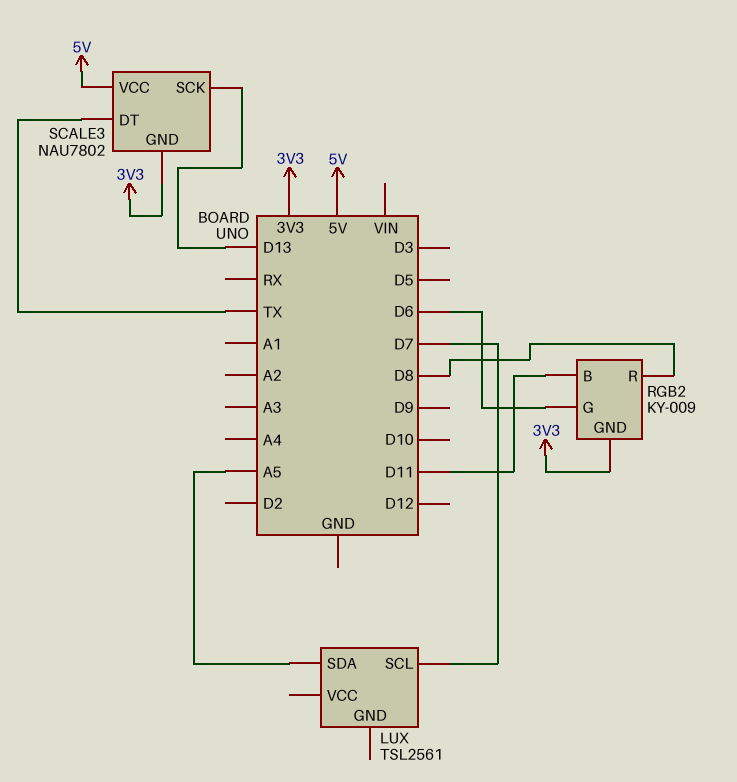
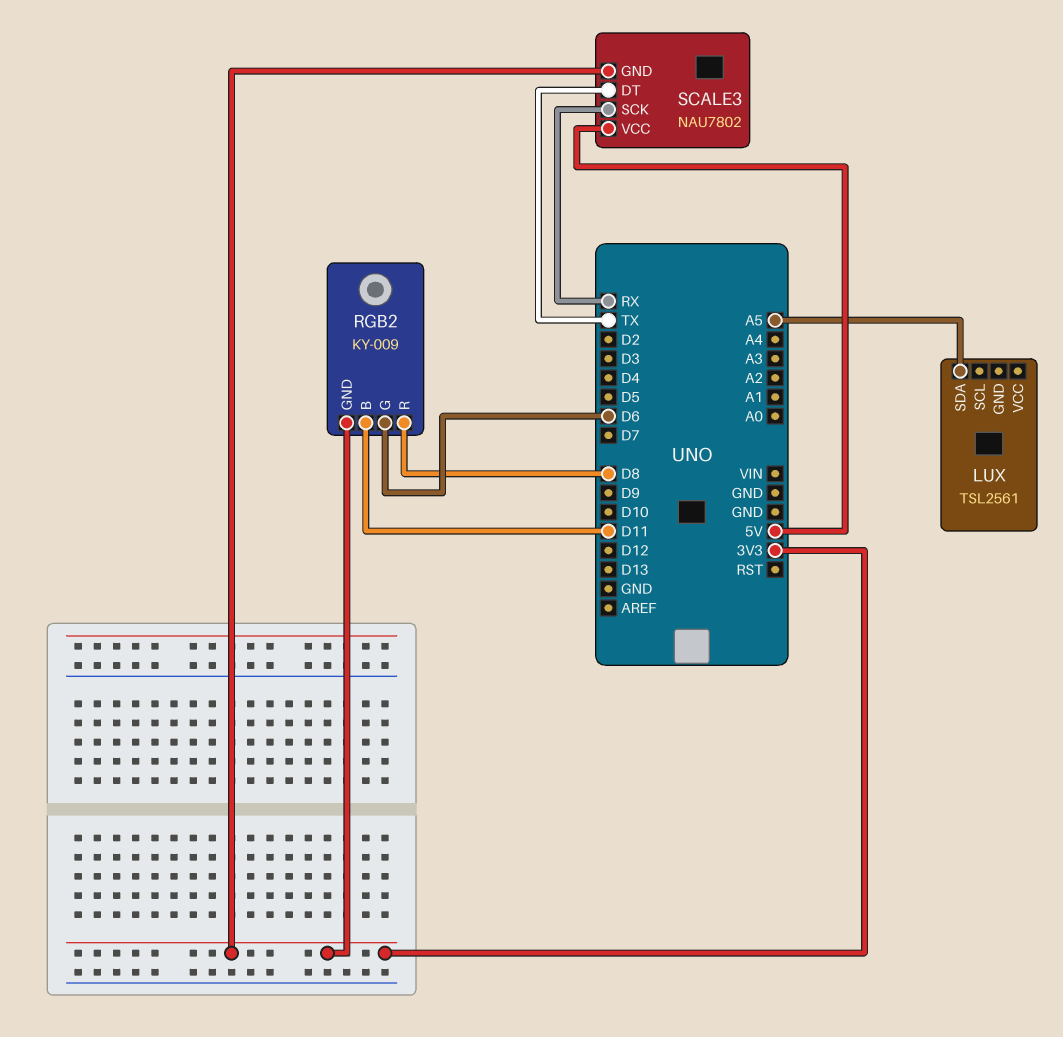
LUX pin SCL: D7 -> none
SCALE3 pin SCK: D13 -> RX

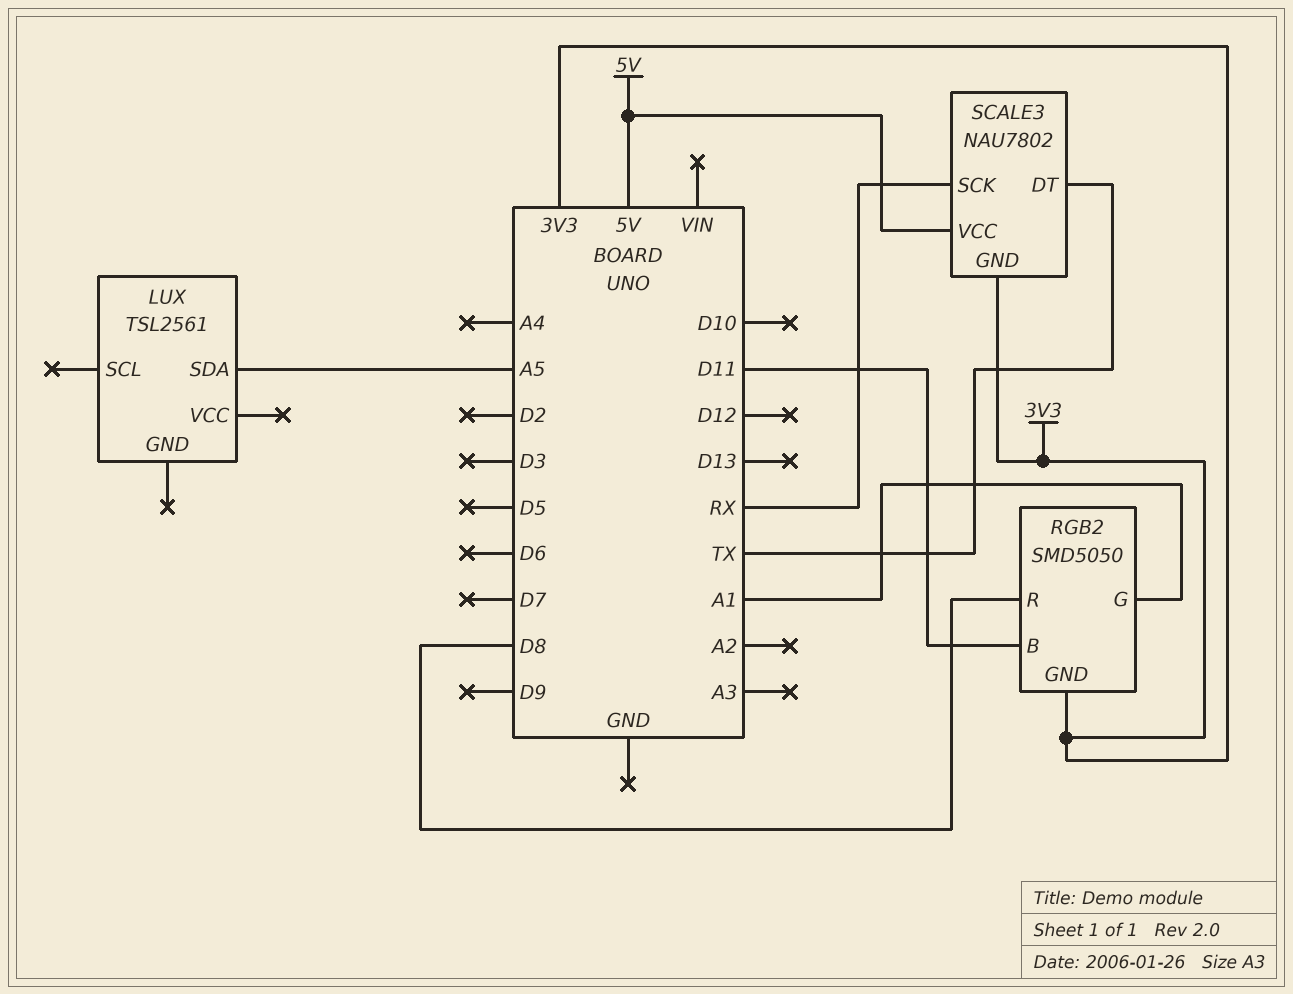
RGB2: KY-009 -> SMD5050
RGB2 pin G: D6 -> A1

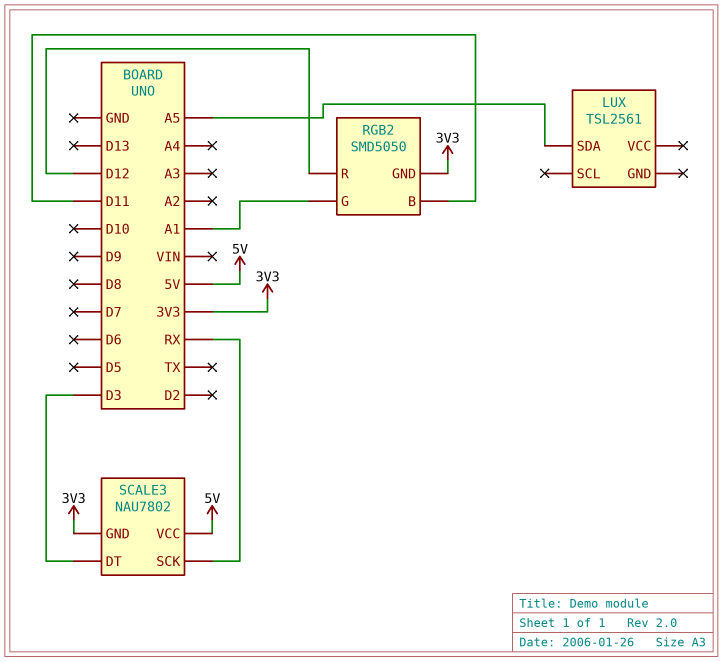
RGB2 pin R: D8 -> D12
SCALE3 pin DT: TX -> D3

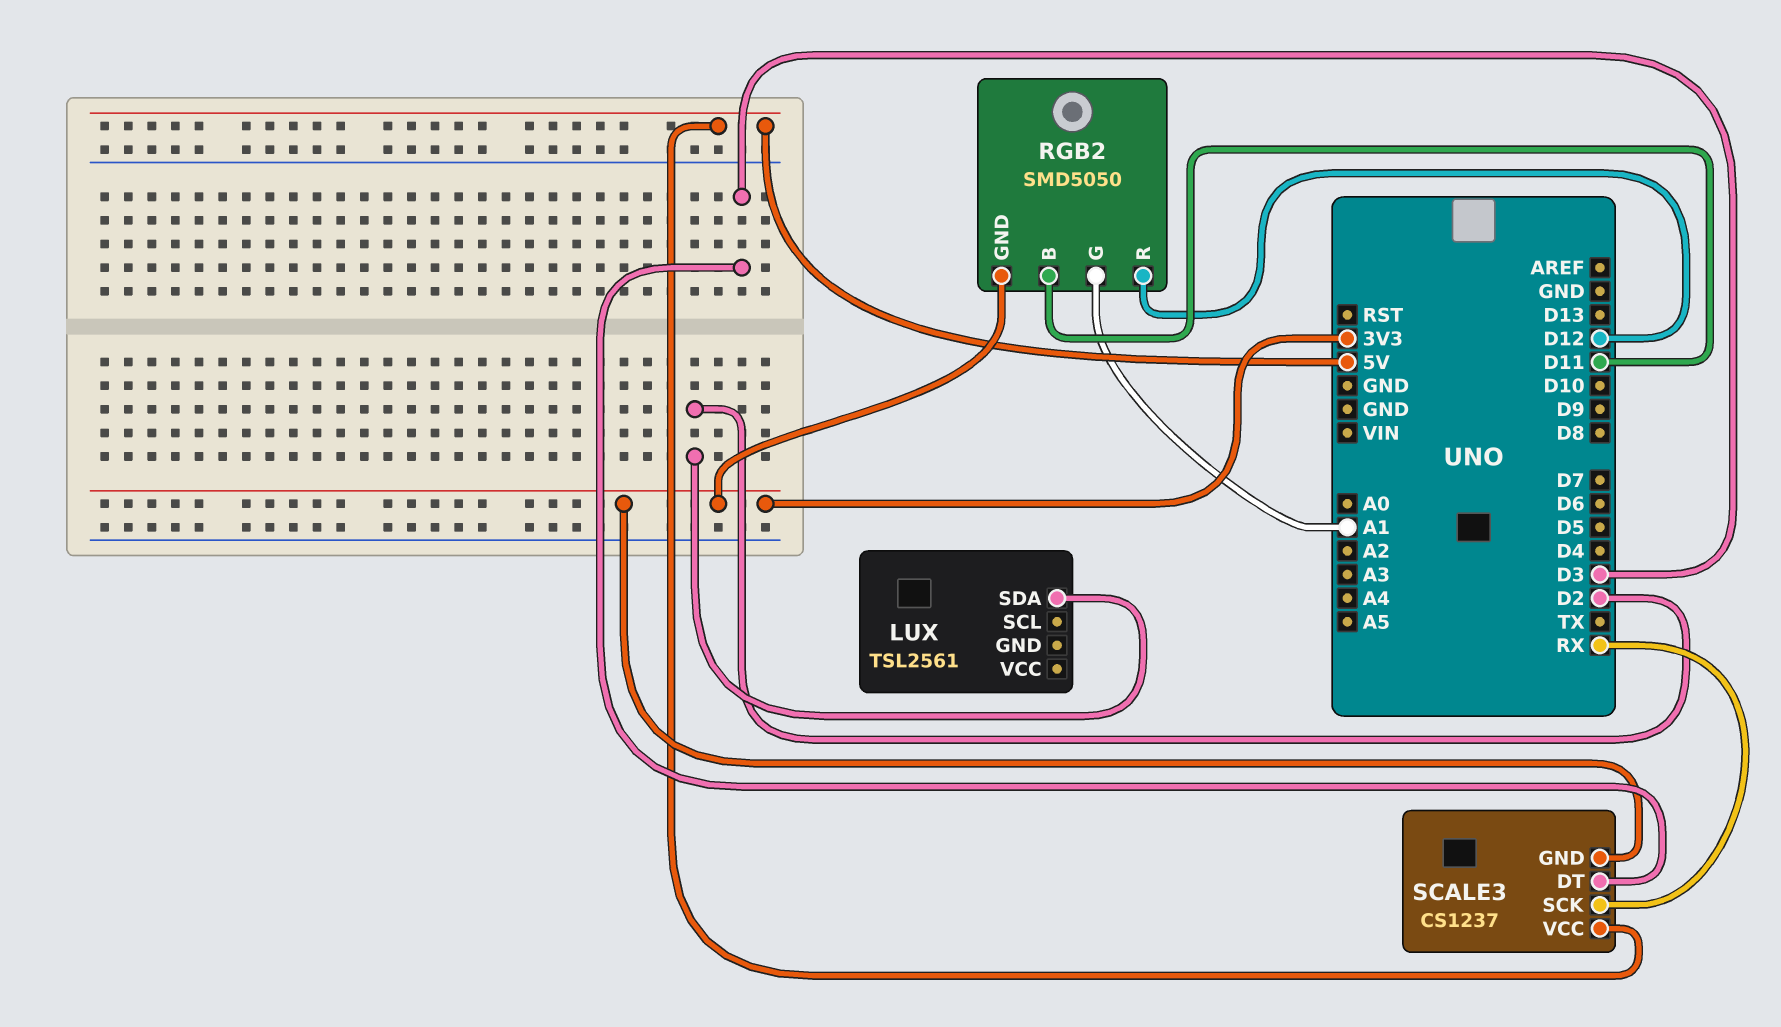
LUX pin SDA: A5 -> D2
SCALE3: NAU7802 -> CS1237

